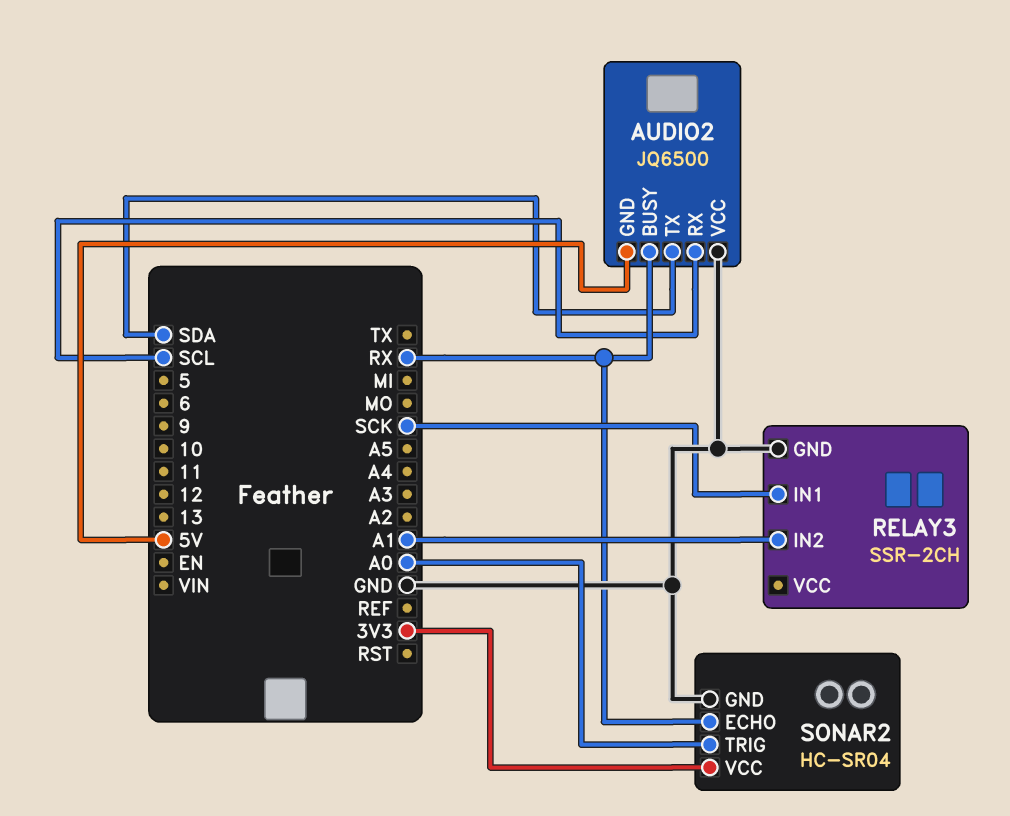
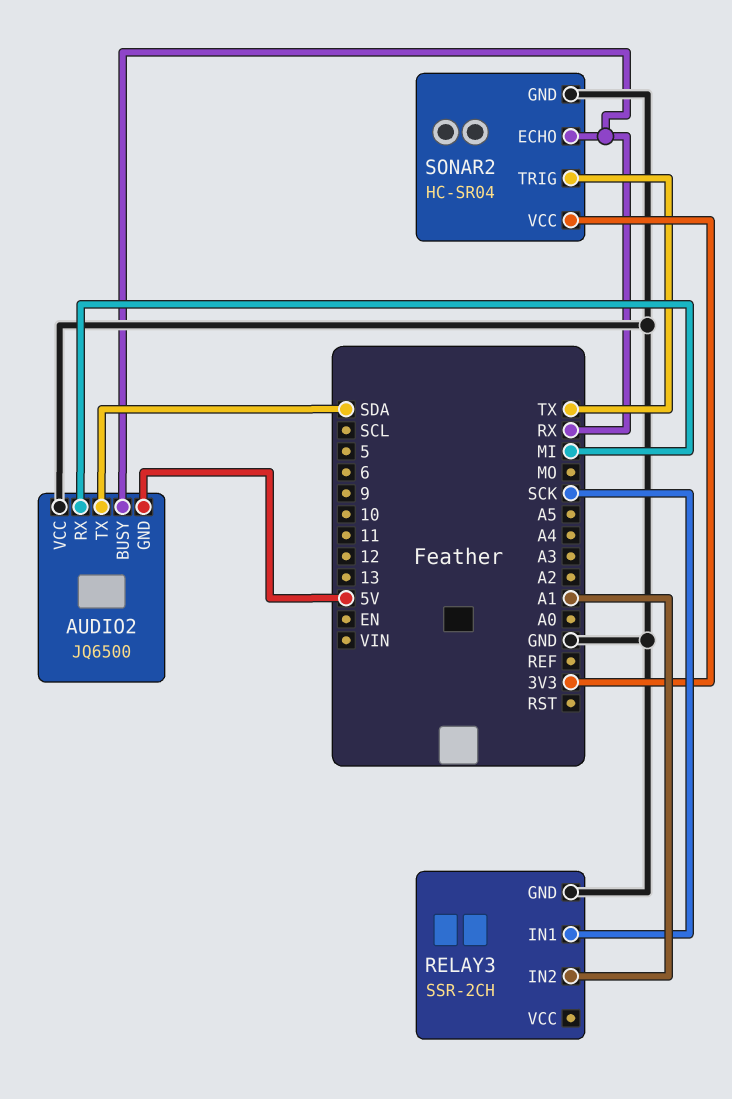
AUDIO2 pin RX: SCL -> MI
SONAR2 pin TRIG: A0 -> TX

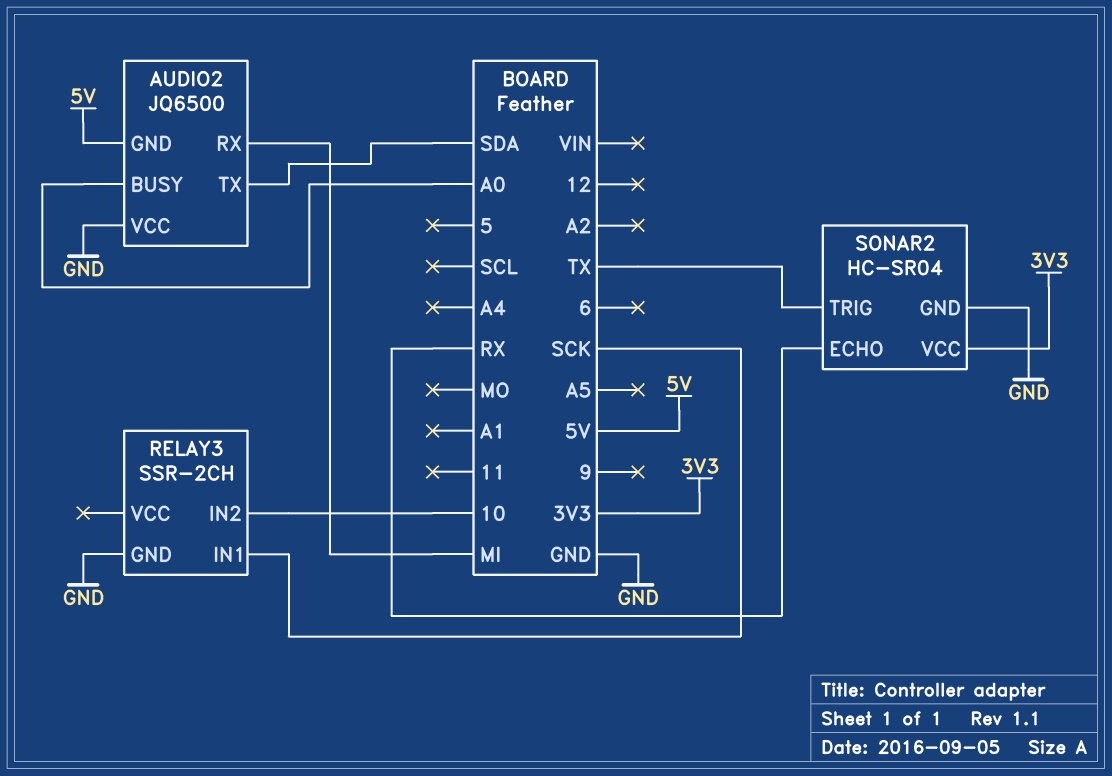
AUDIO2 pin BUSY: RX -> A0
RELAY3 pin IN2: A1 -> 10

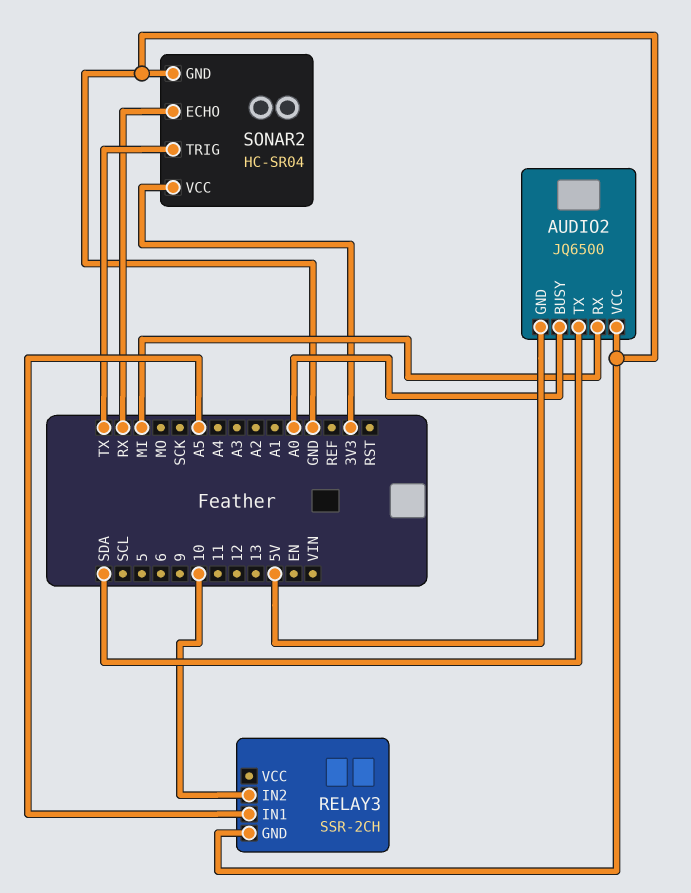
RELAY3 pin IN1: SCK -> A5

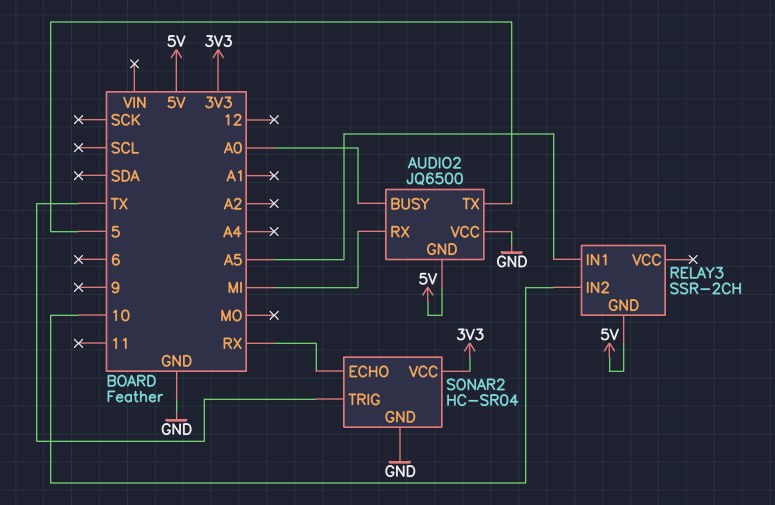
AUDIO2 pin TX: SDA -> 5
RELAY3 pin GND: GND -> 5V

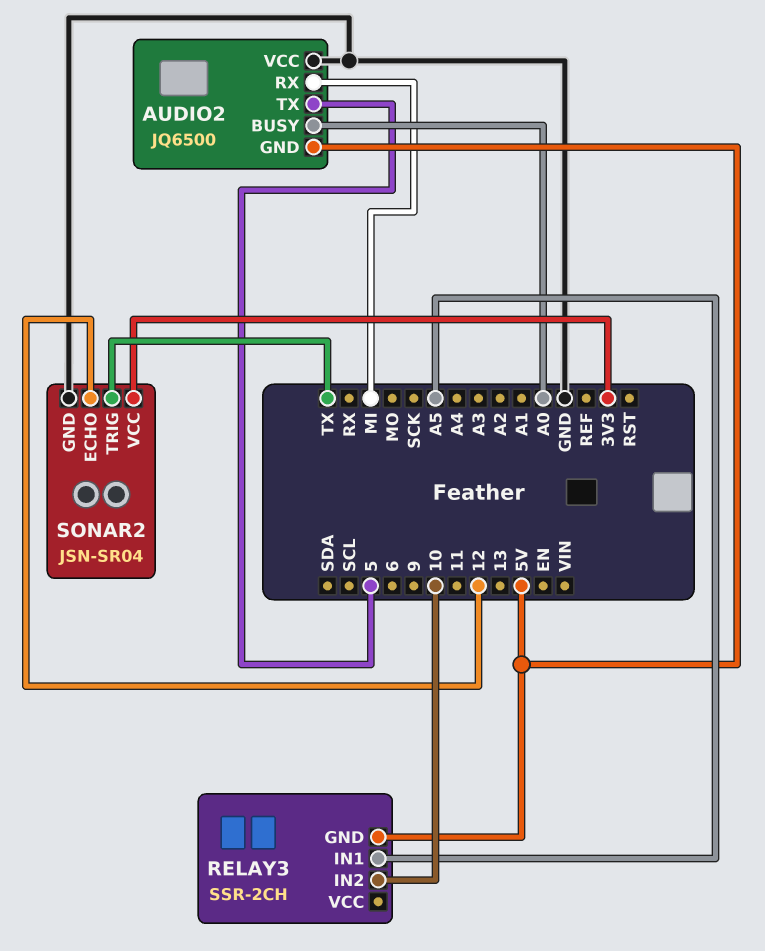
SONAR2: HC-SR04 -> JSN-SR04
SONAR2 pin ECHO: RX -> 12

